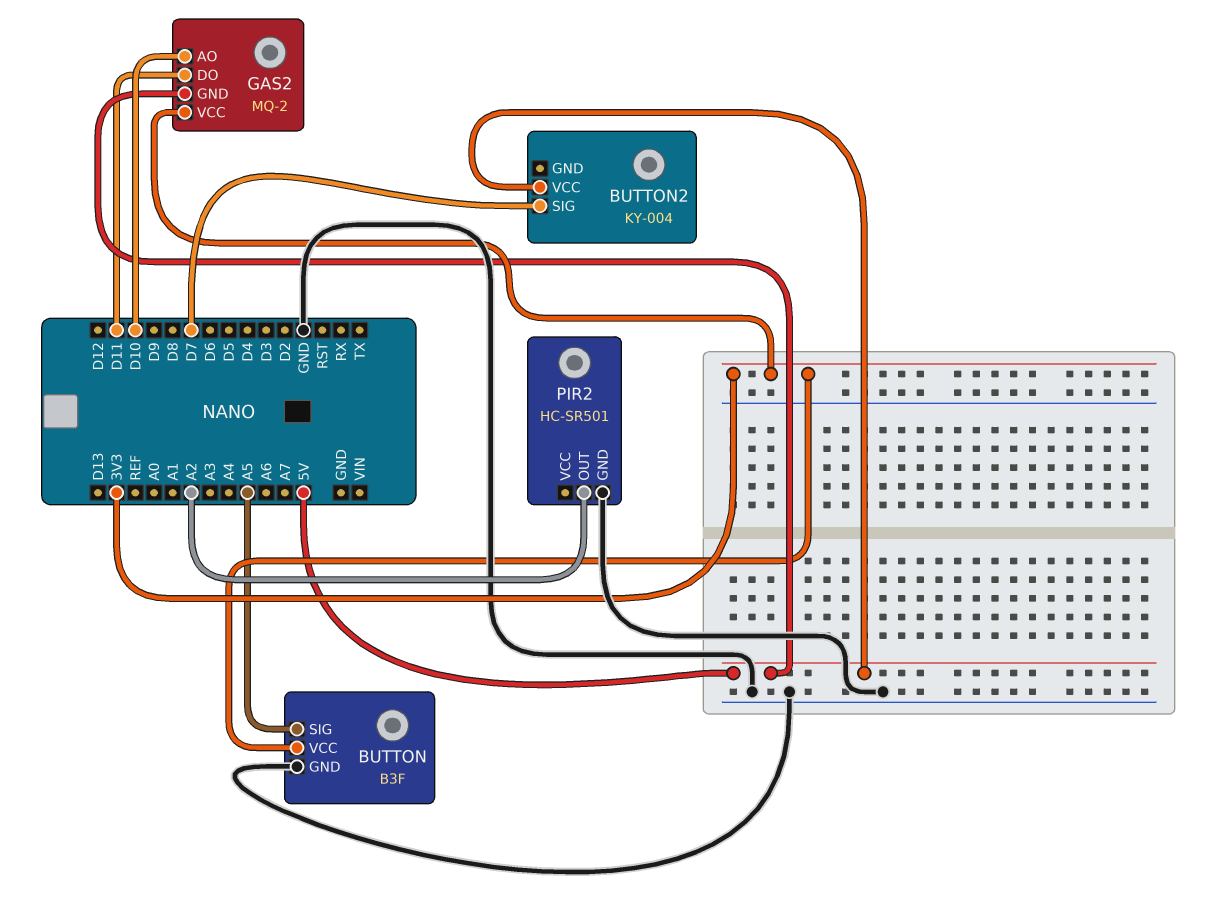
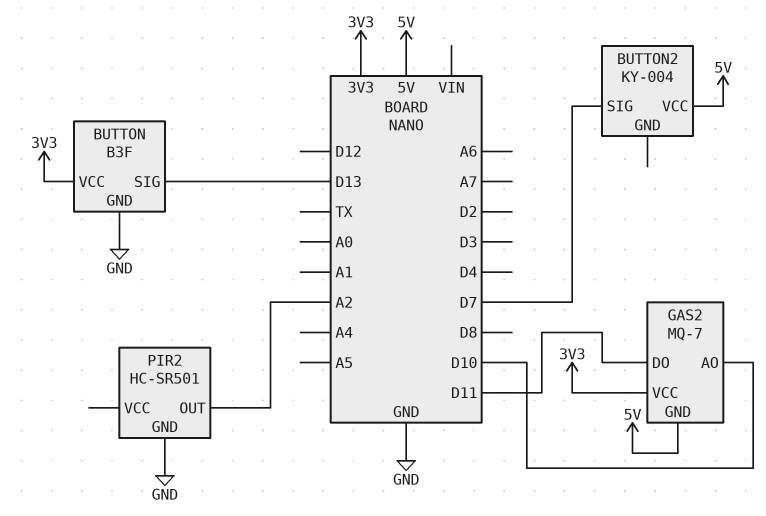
BUTTON pin SIG: A5 -> D13
GAS2: MQ-2 -> MQ-7

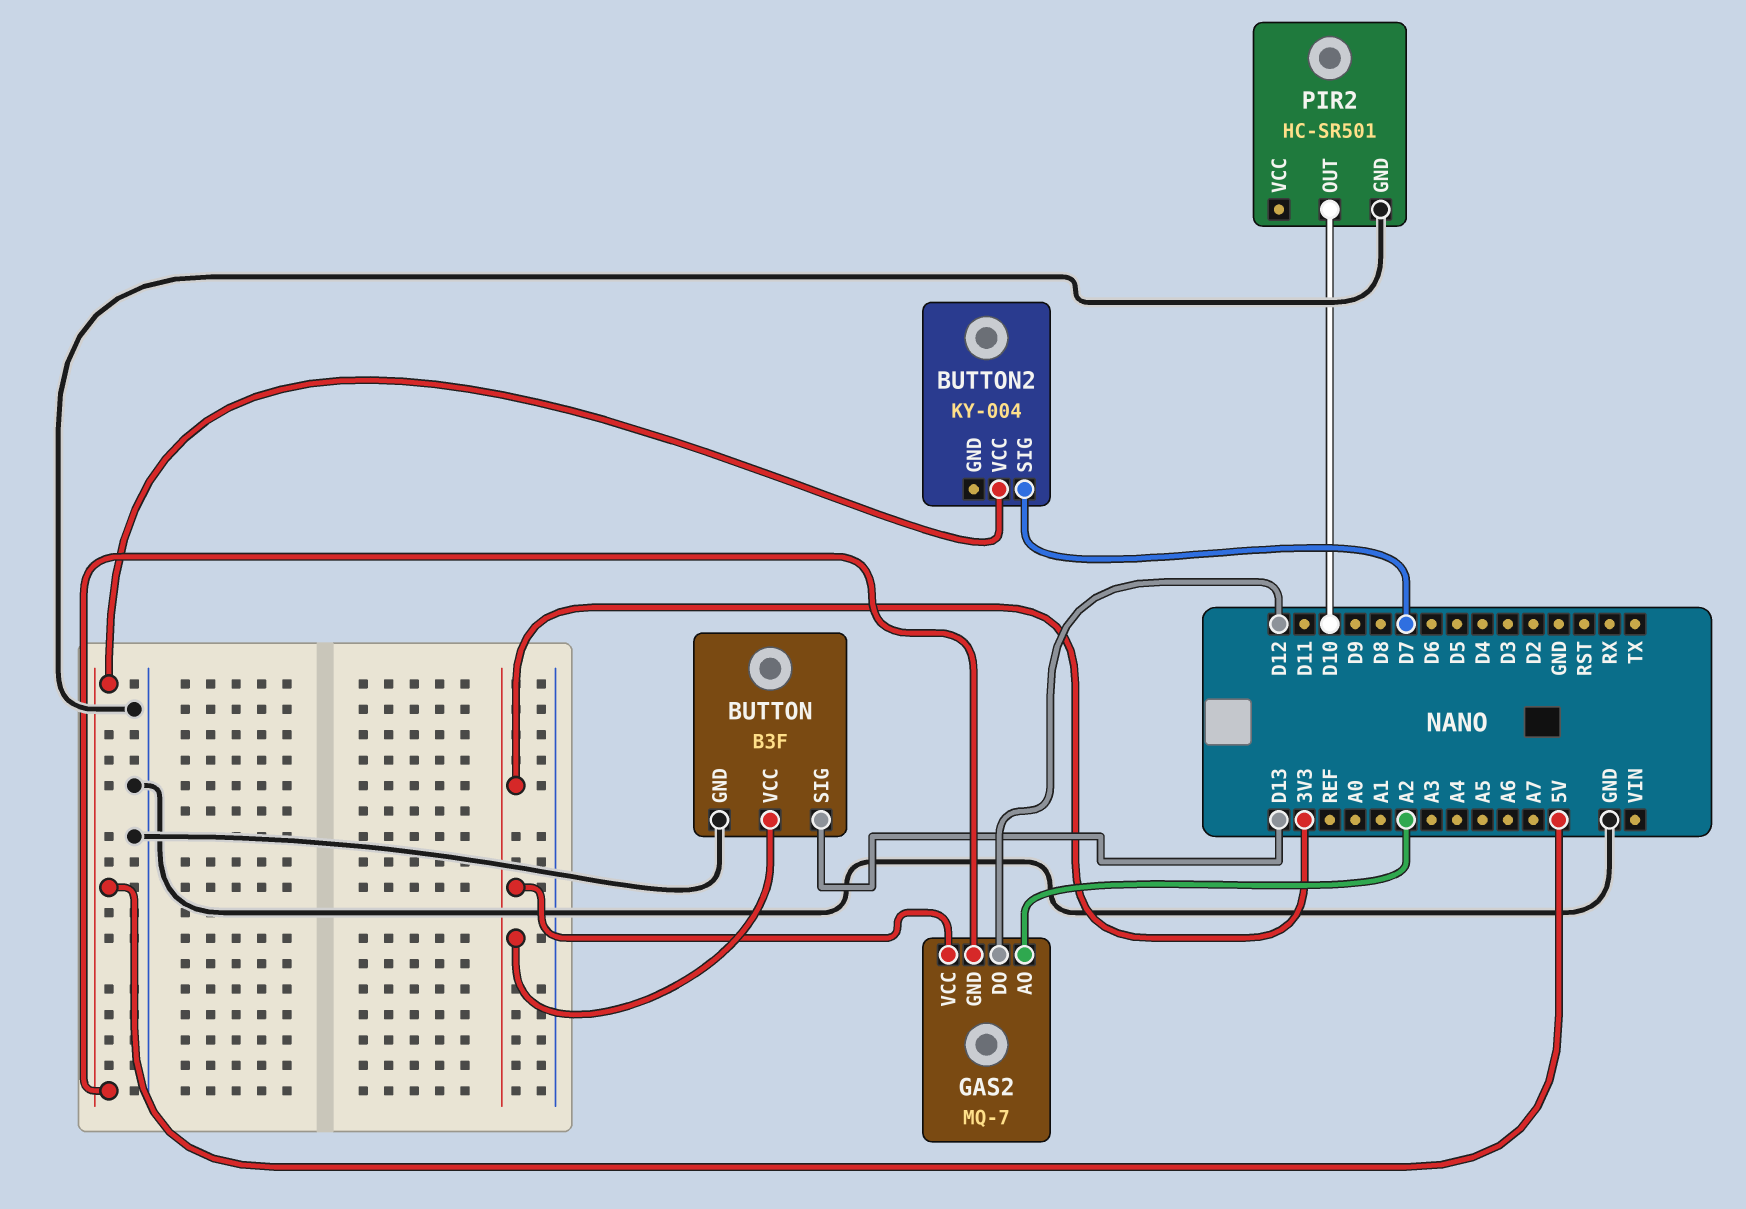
GAS2 pin AO: D10 -> A2
GAS2 pin DO: D11 -> D12
PIR2 pin OUT: A2 -> D10

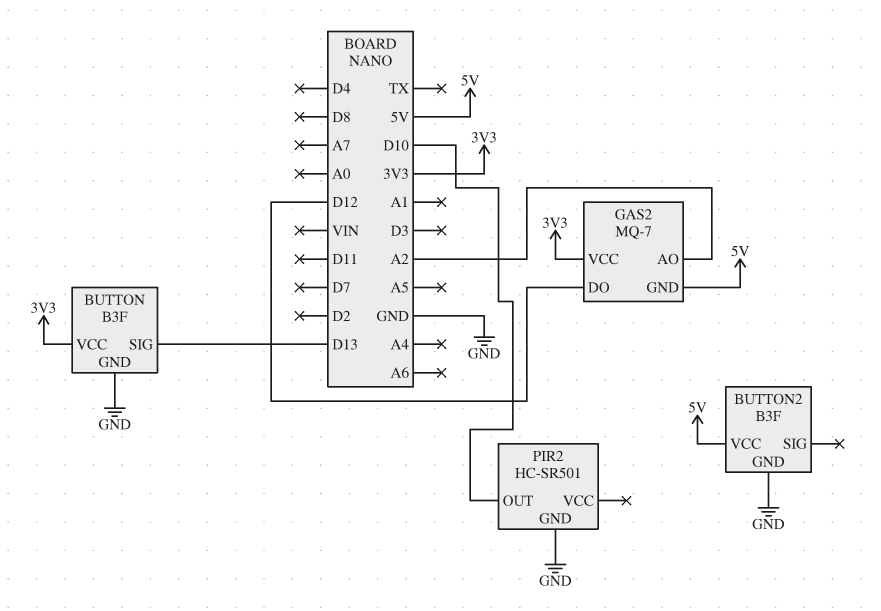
BUTTON2: KY-004 -> B3F
BUTTON2 pin GND: none -> GND
BUTTON2 pin SIG: D7 -> none

